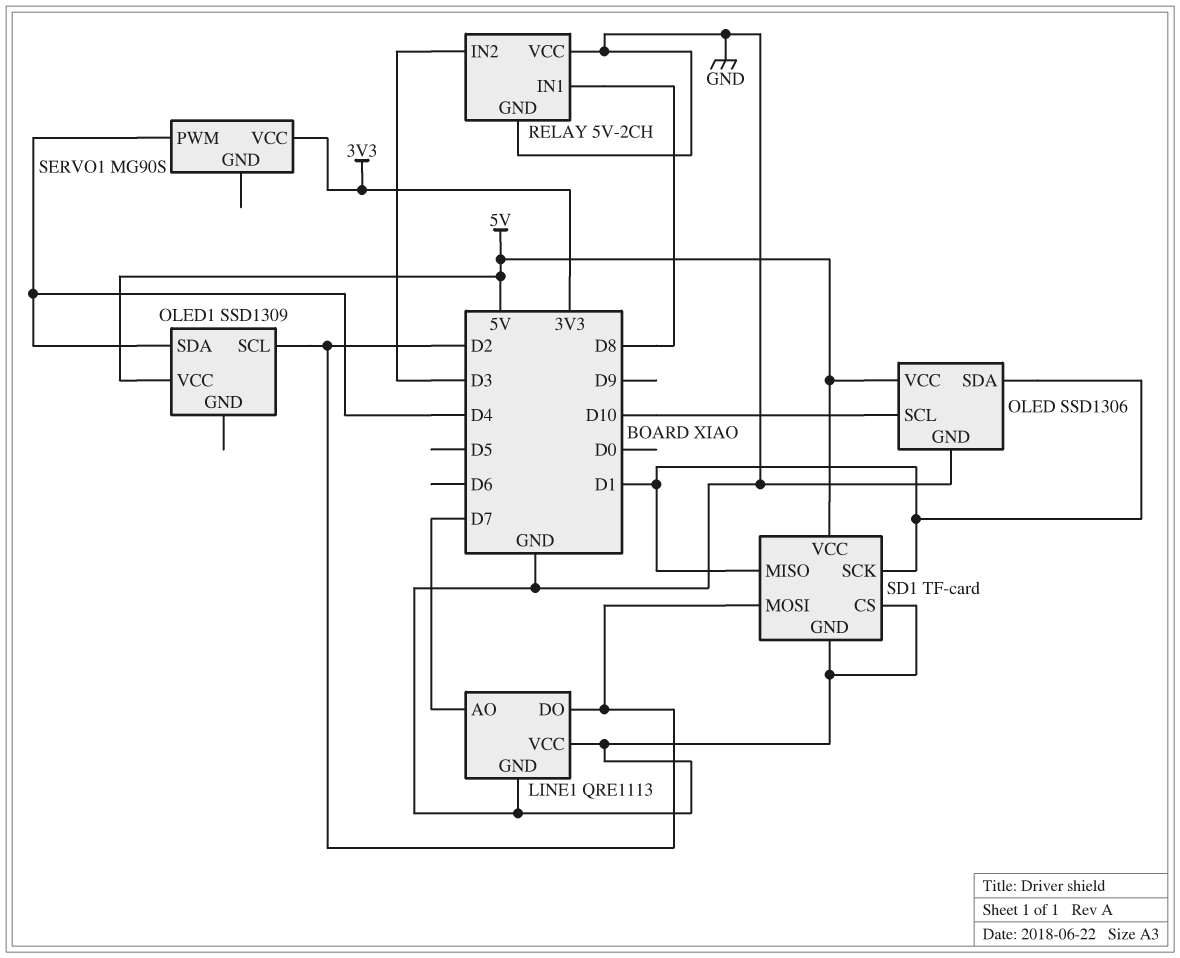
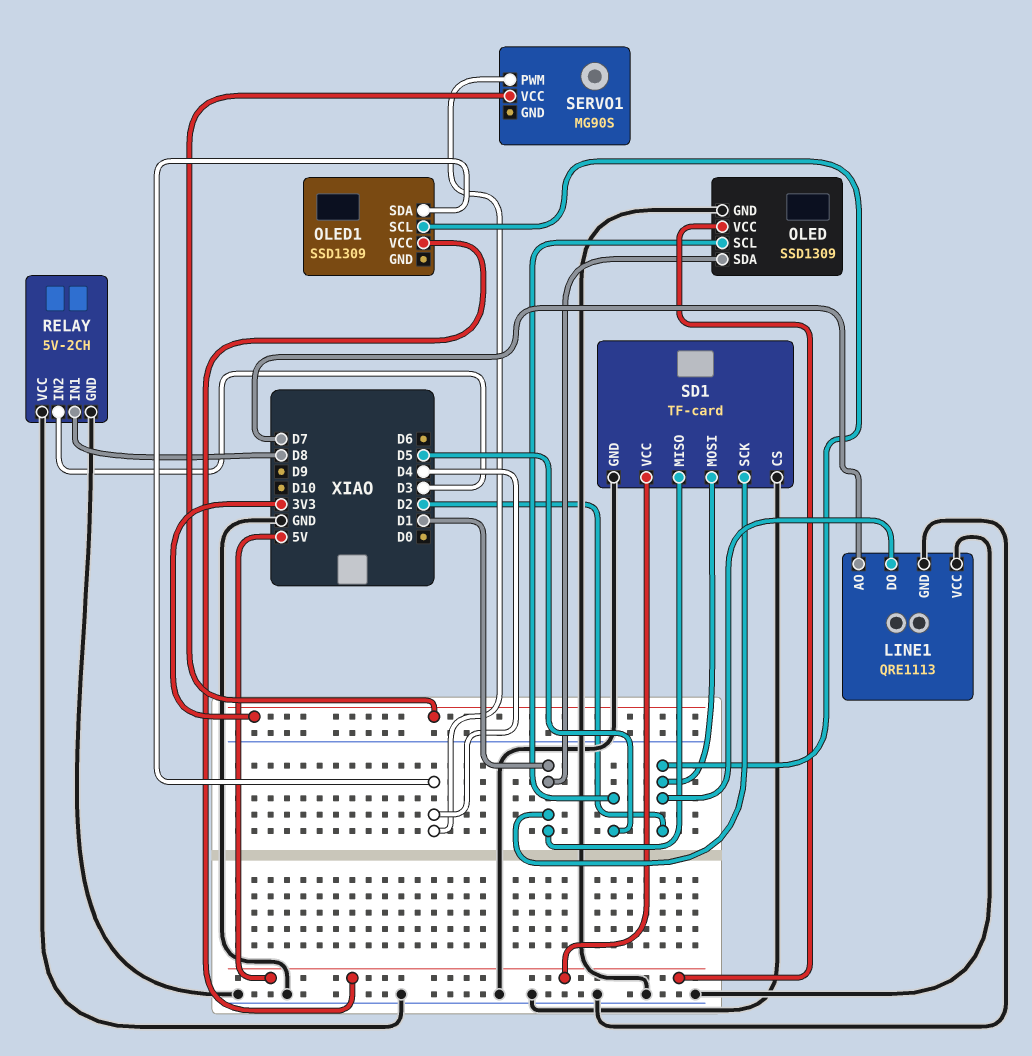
OLED: SSD1306 -> SSD1309
OLED pin SCL: D10 -> D5

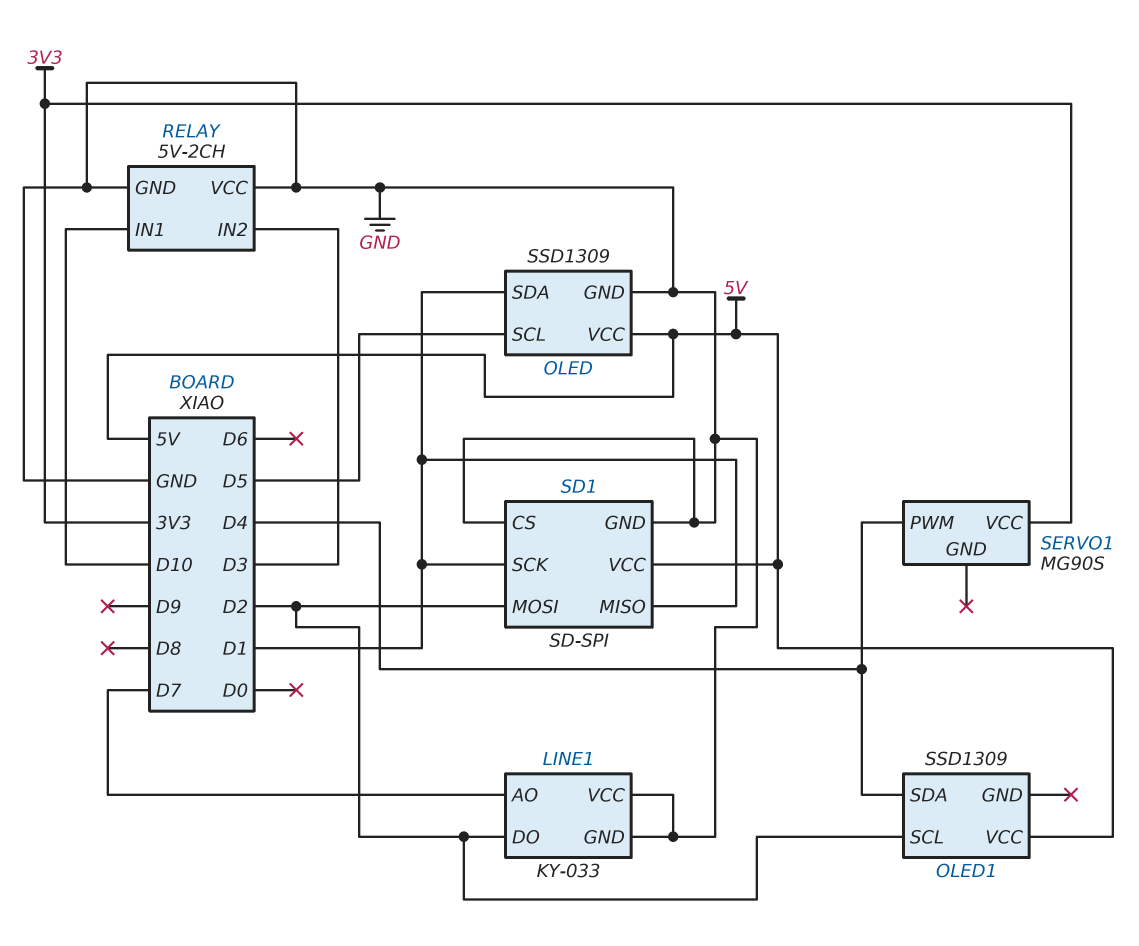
LINE1: QRE1113 -> KY-033
RELAY pin IN1: D8 -> D10
SD1: TF-card -> SD-SPI

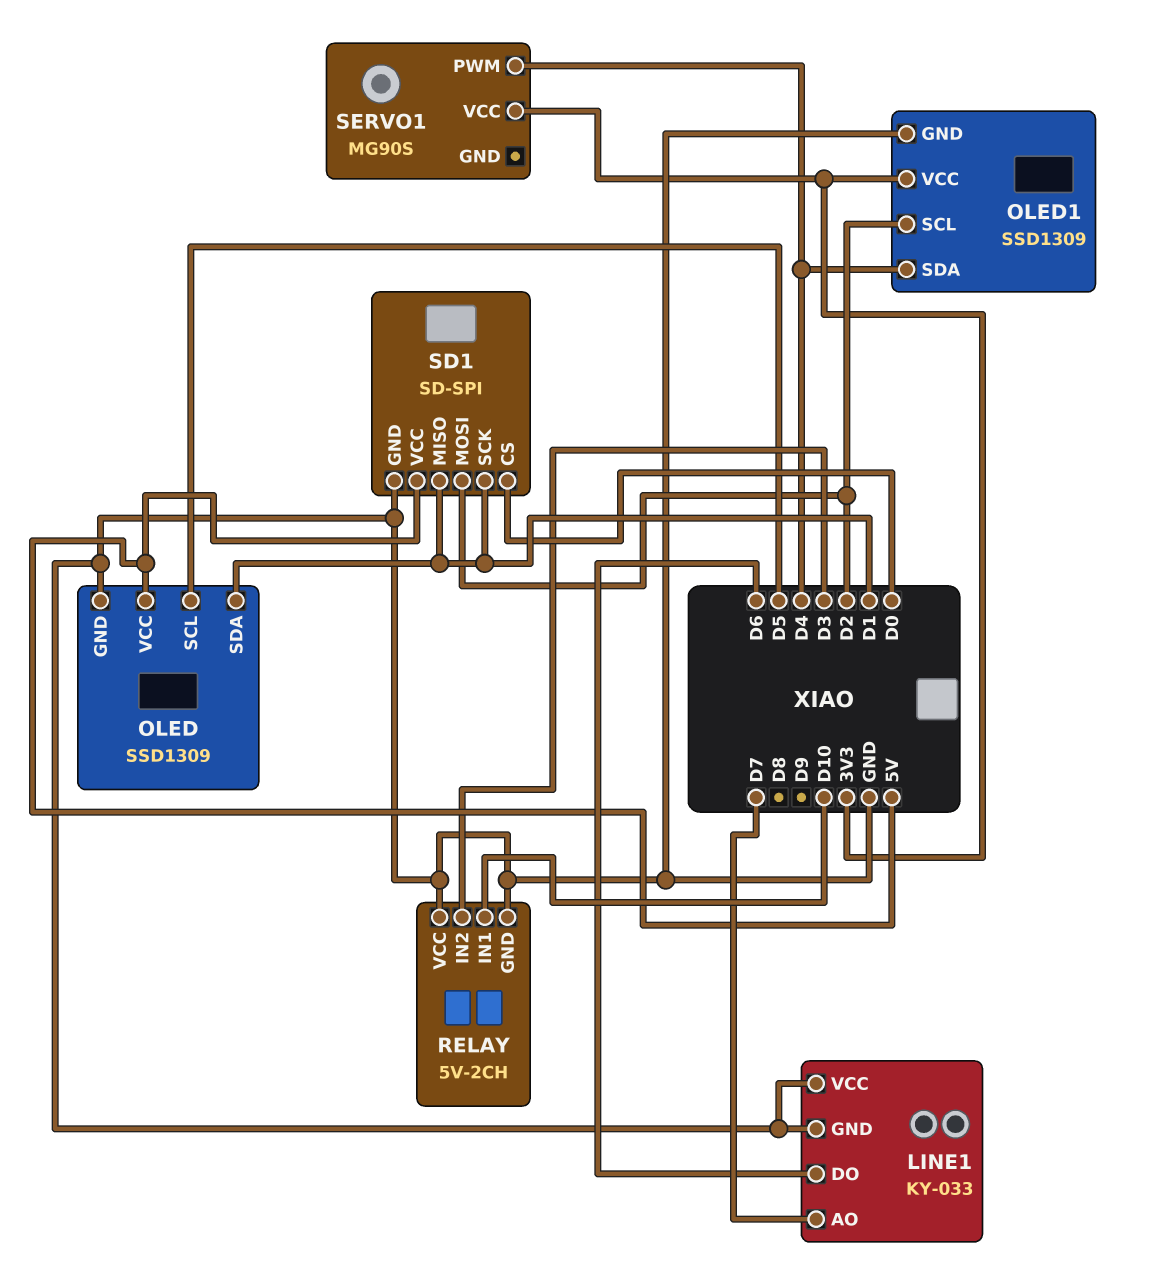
LINE1 pin DO: D2 -> D6
OLED1 pin GND: none -> GND
OLED1 pin VCC: 5V -> 3V3
SD1 pin CS: GND -> D0

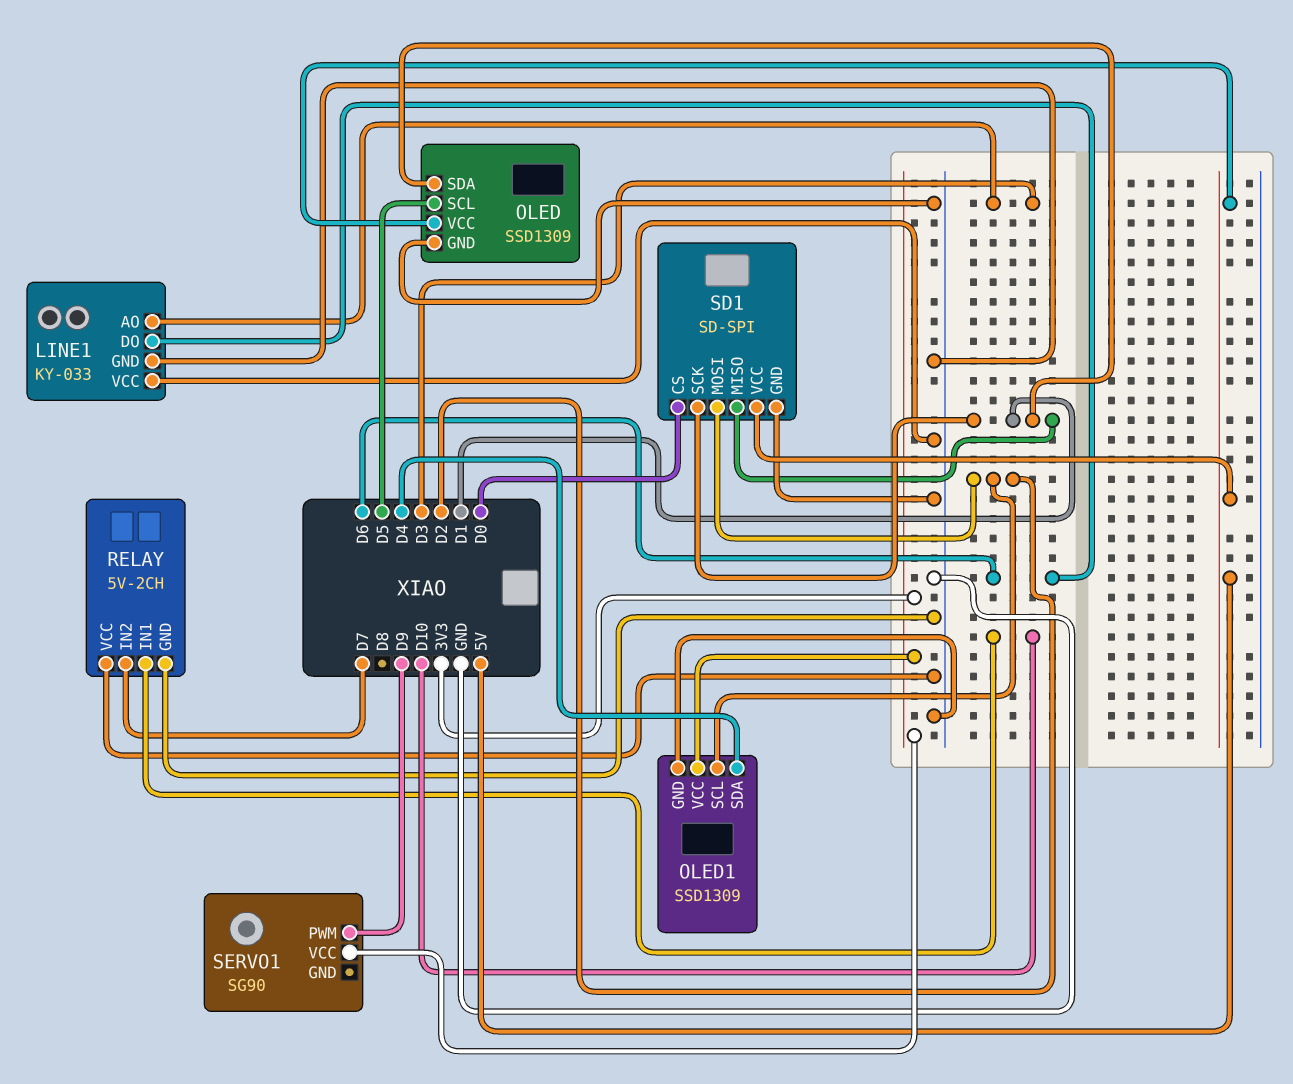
LINE1 pin AO: D7 -> D3
RELAY pin IN2: D3 -> D7
SERVO1: MG90S -> SG90
SERVO1 pin PWM: D4 -> D9

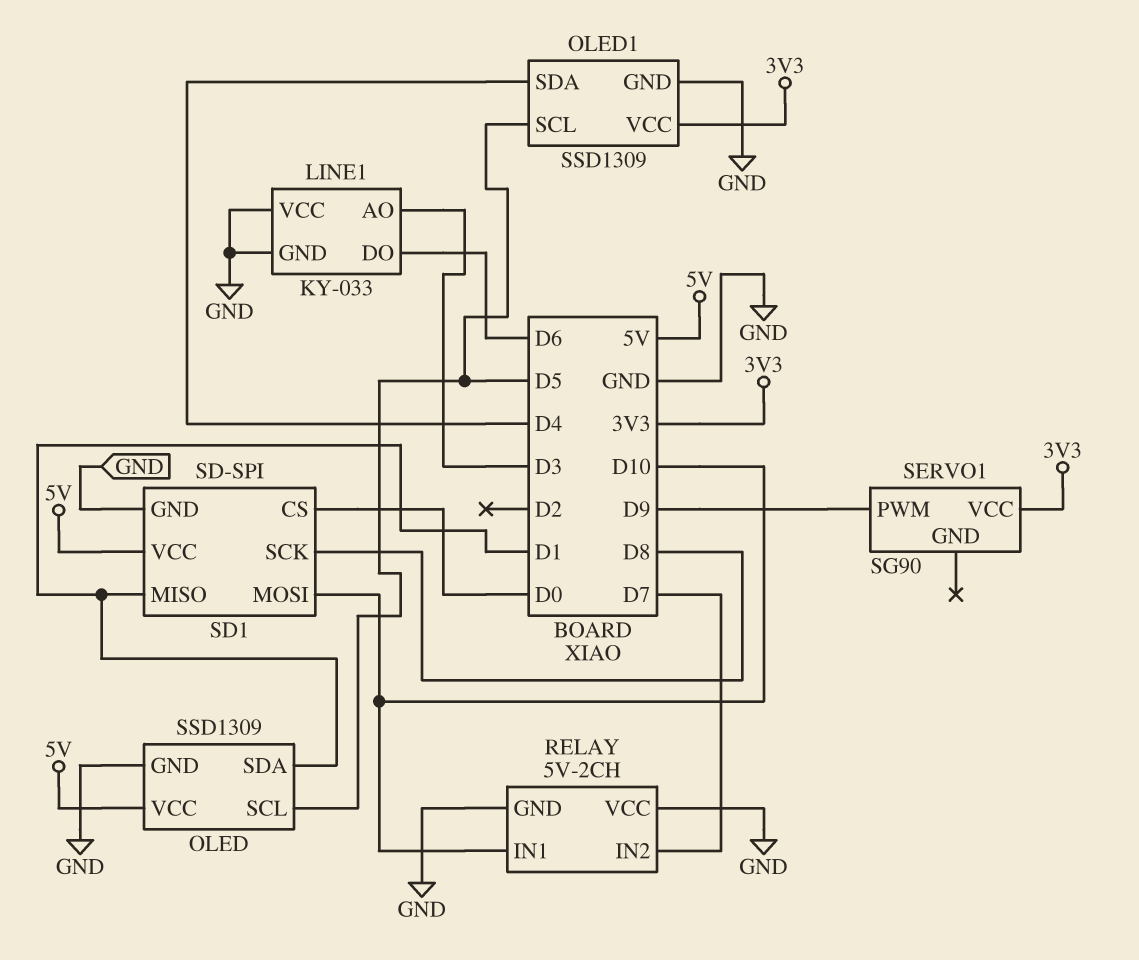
OLED1 pin SCL: D2 -> D5
SD1 pin MOSI: D2 -> D10
SD1 pin SCK: D1 -> D8

